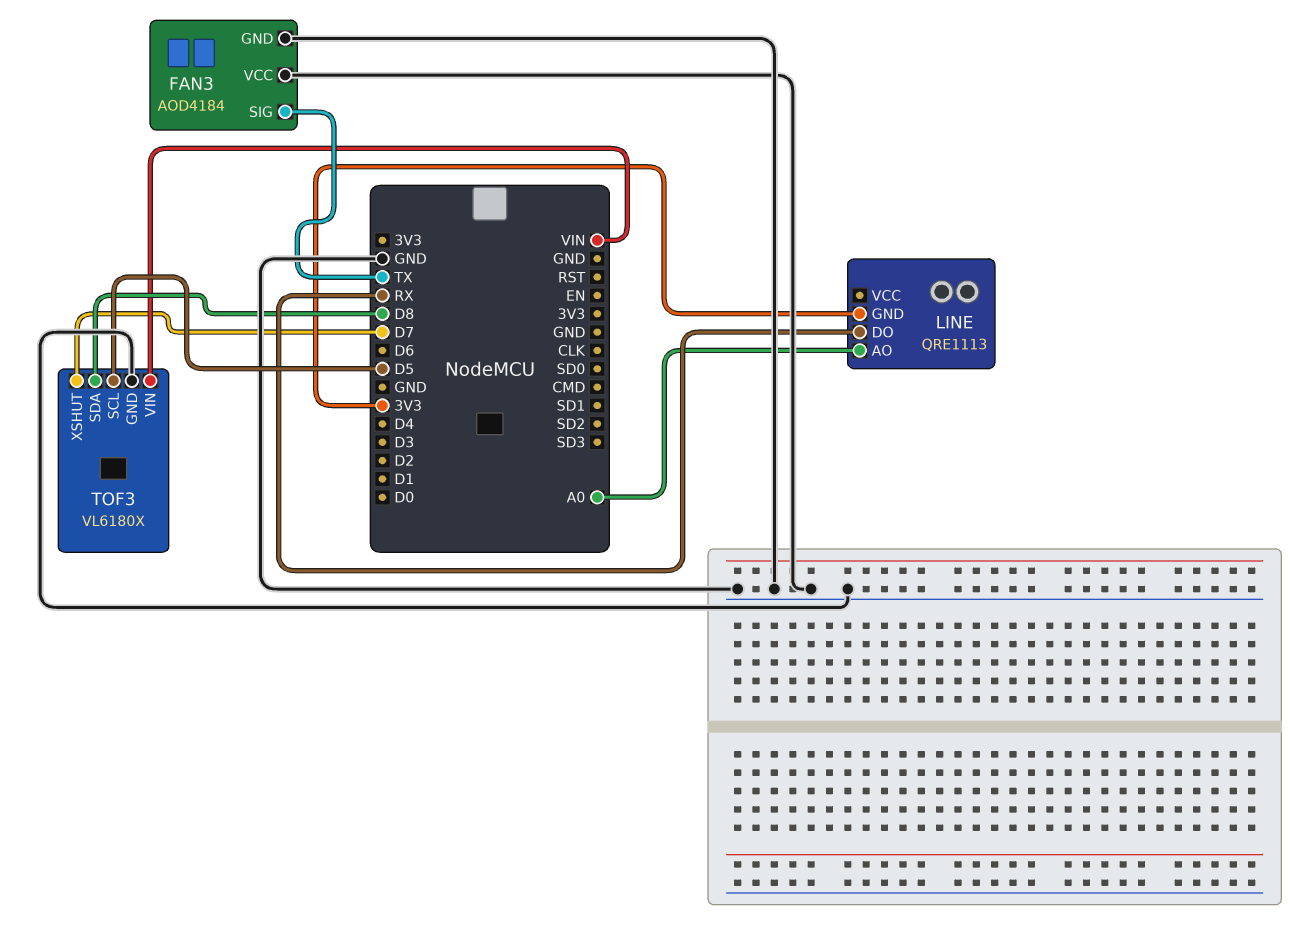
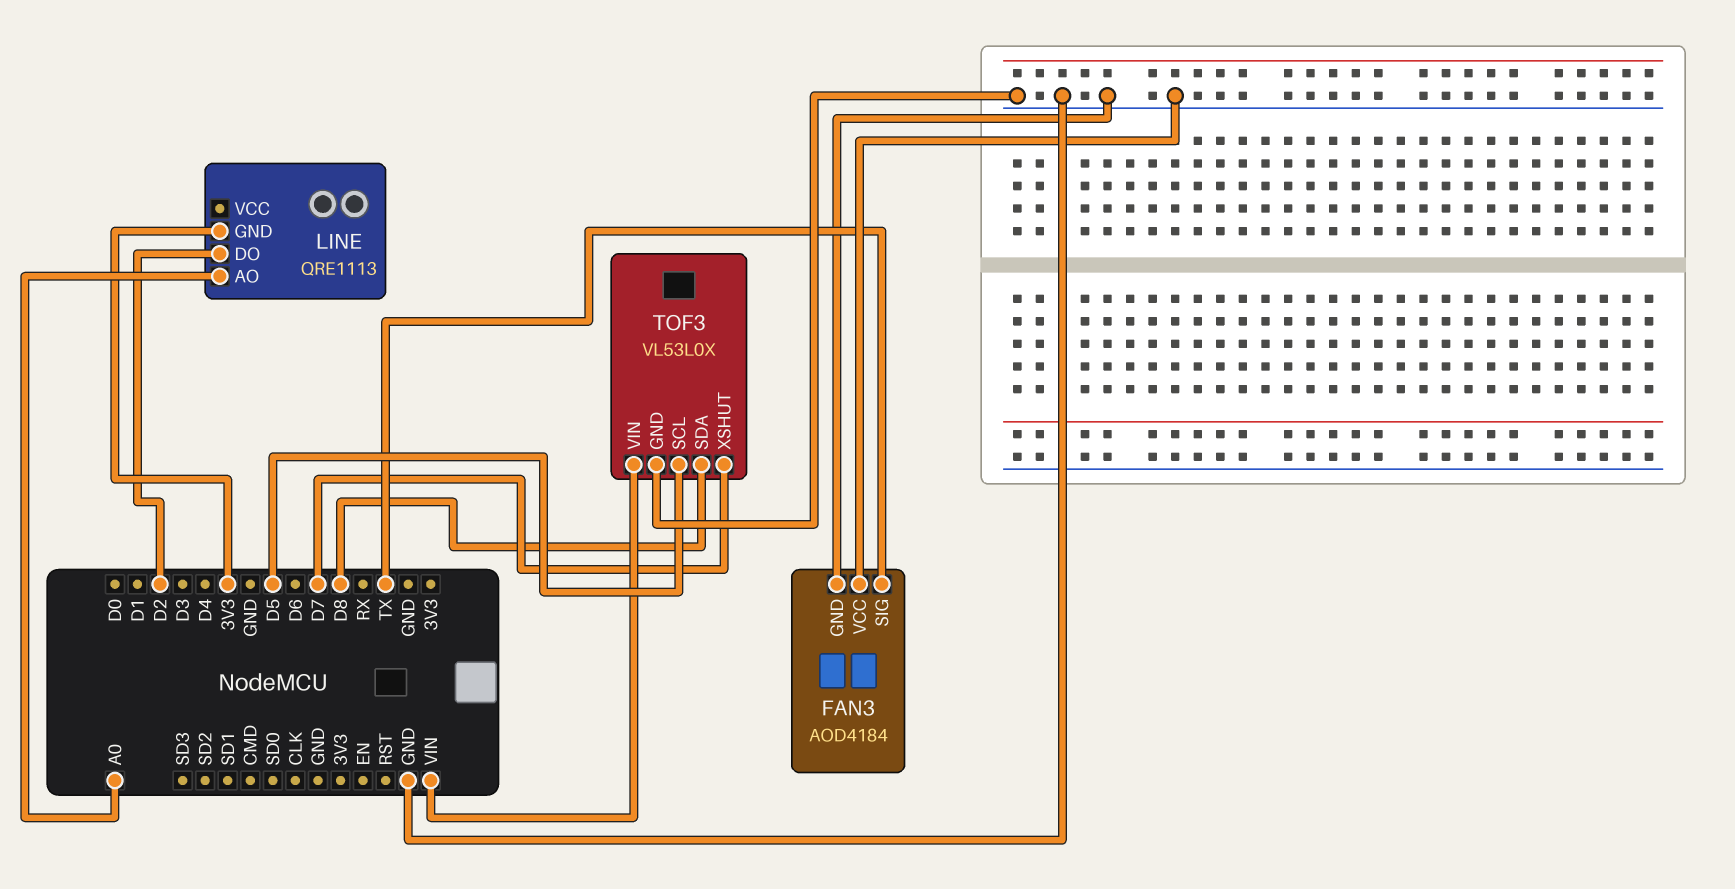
LINE pin DO: RX -> D2
TOF3: VL6180X -> VL53L0X

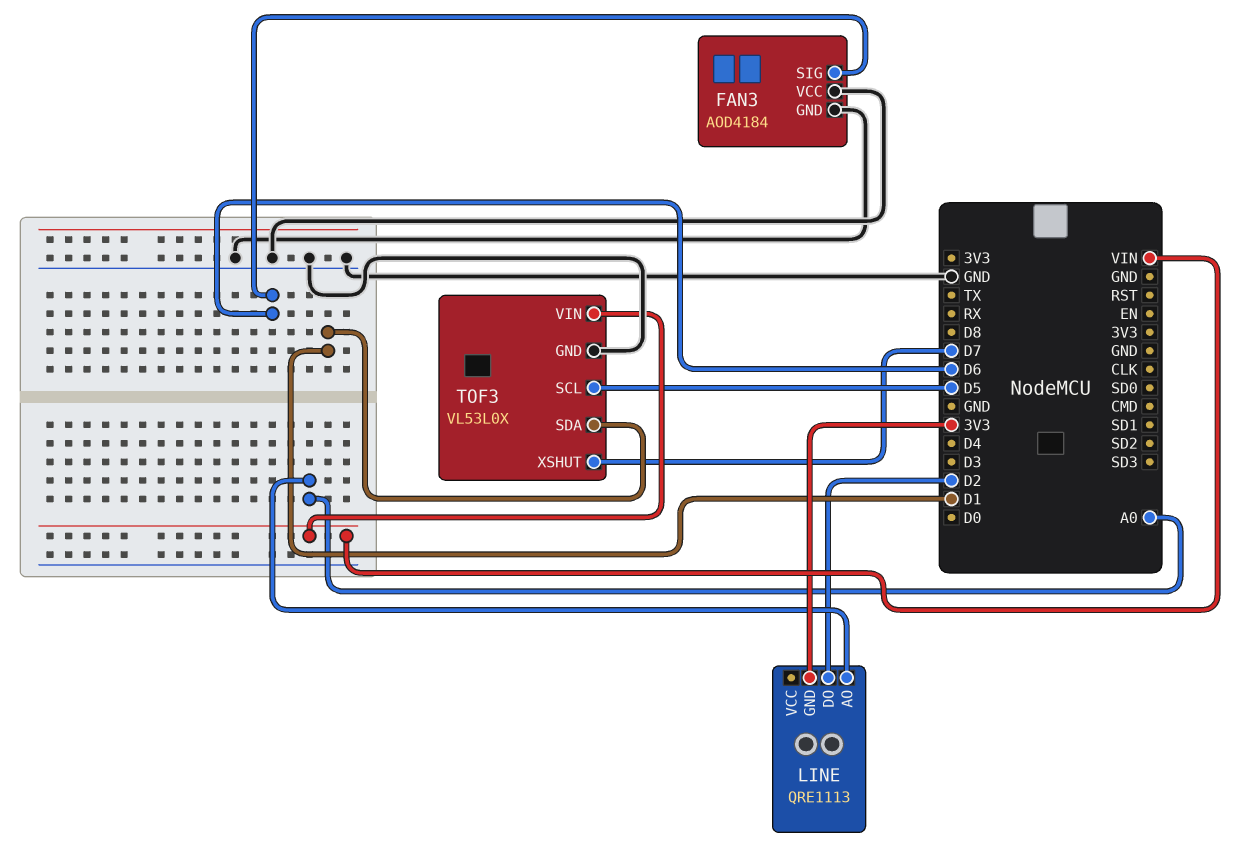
FAN3 pin SIG: TX -> D6
TOF3 pin SDA: D8 -> D1

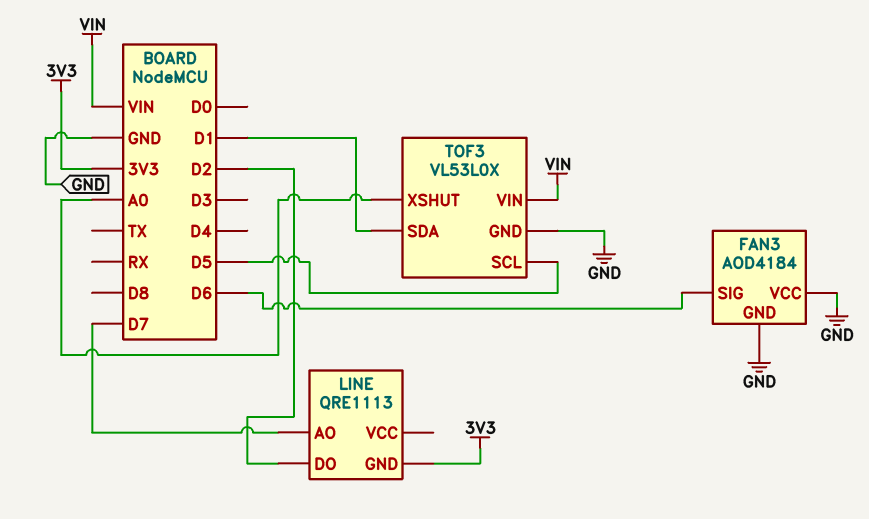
LINE pin AO: A0 -> D7
TOF3 pin XSHUT: D7 -> A0

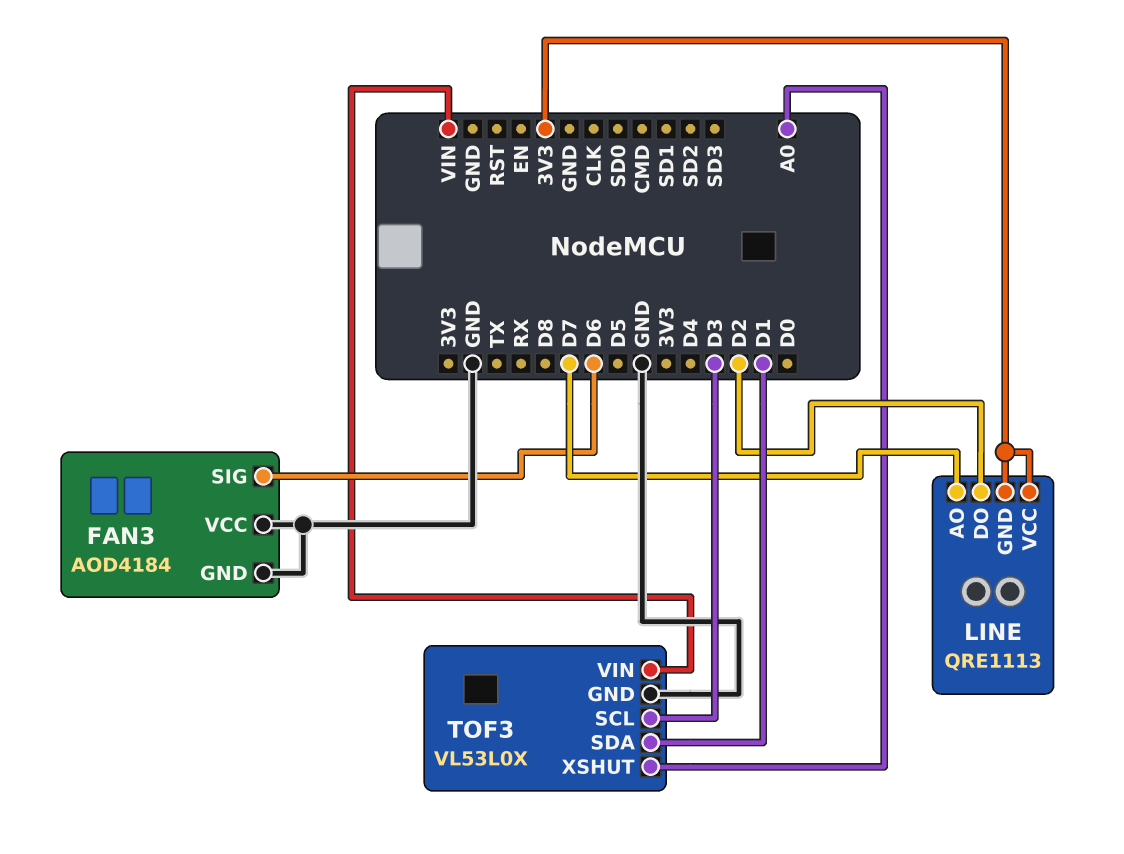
LINE pin VCC: none -> 3V3
TOF3 pin SCL: D5 -> D3

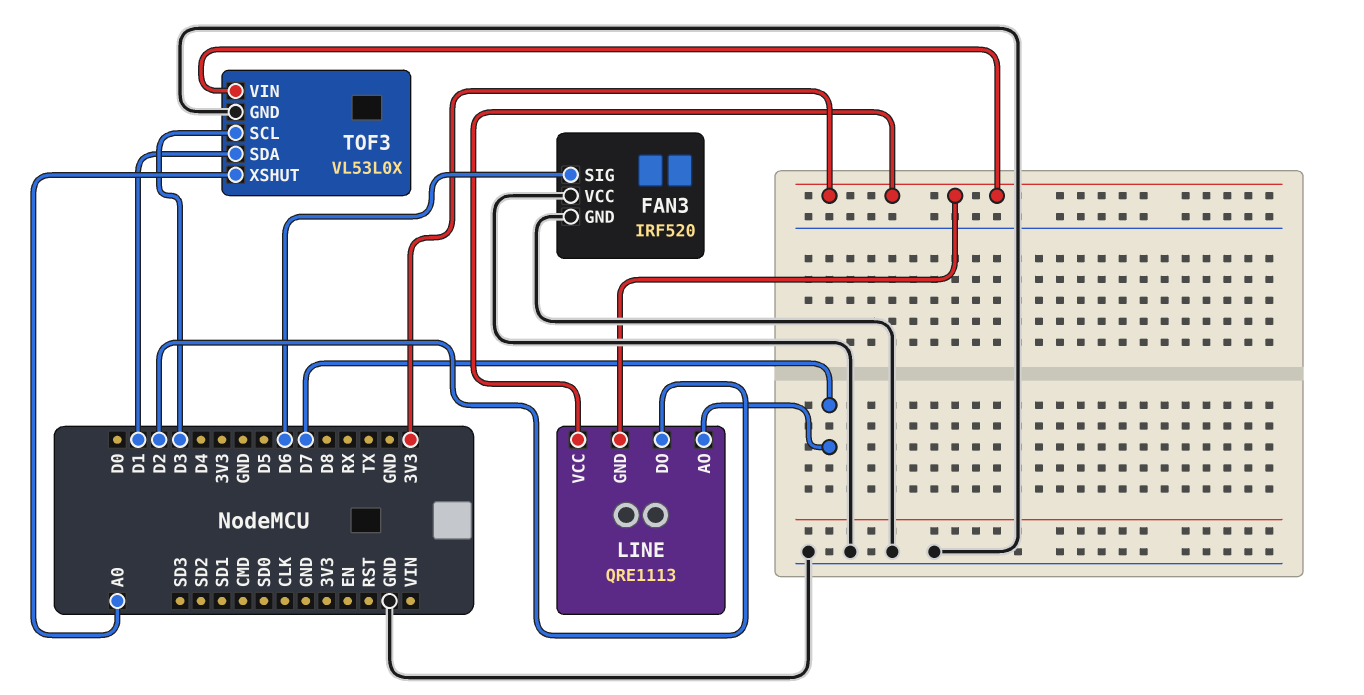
FAN3: AOD4184 -> IRF520
TOF3 pin VIN: VIN -> 3V3

